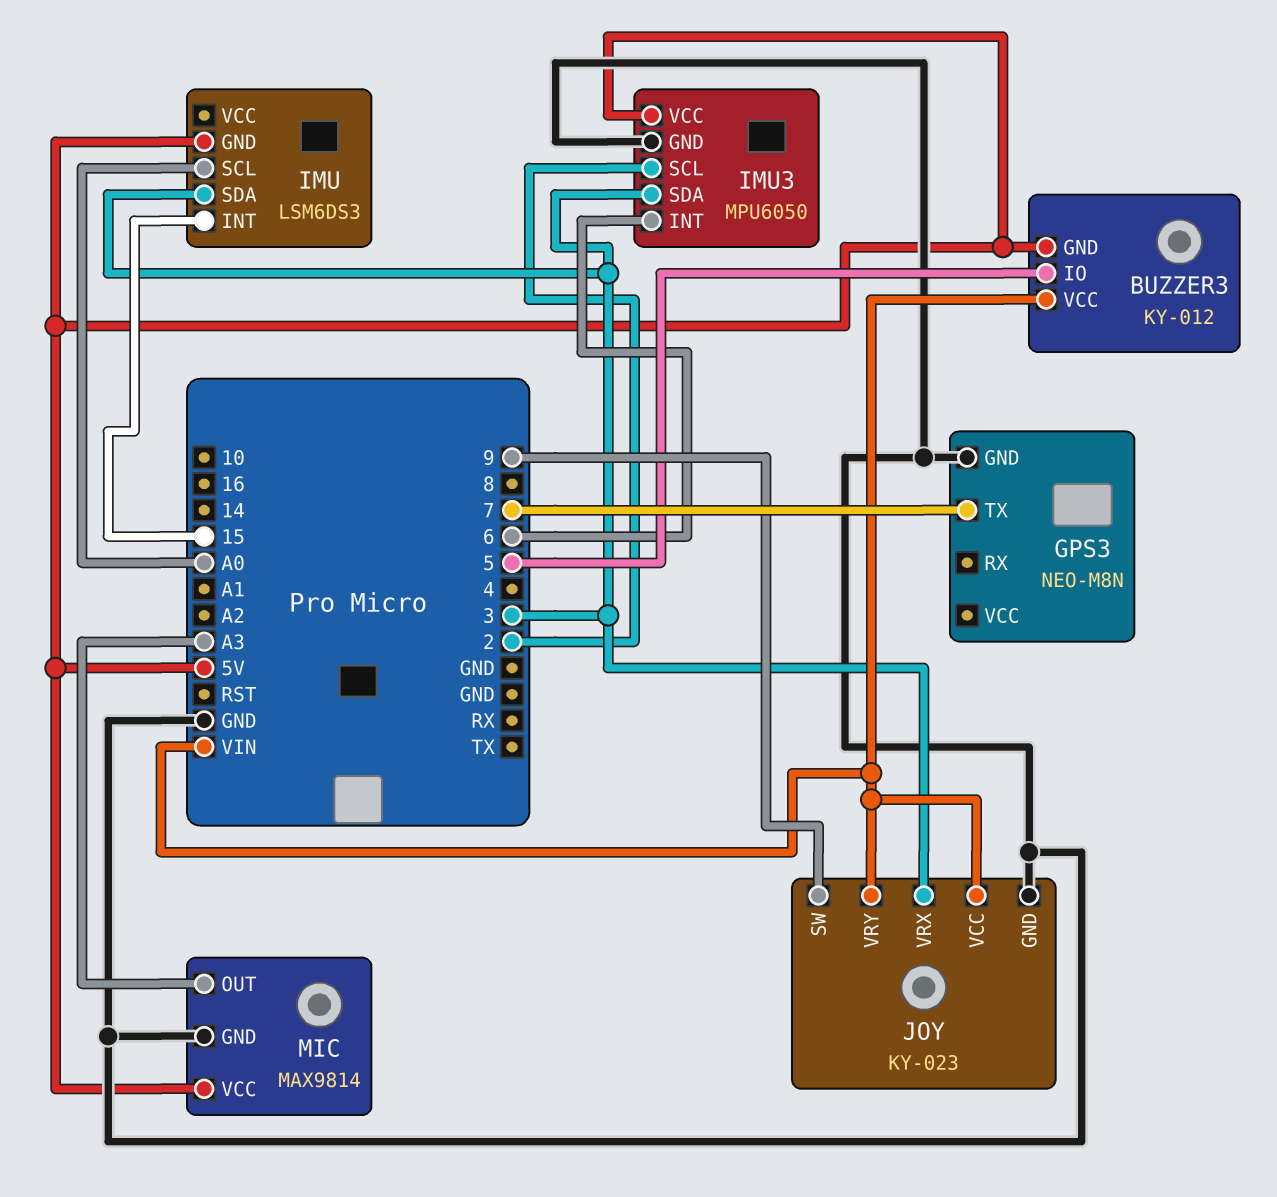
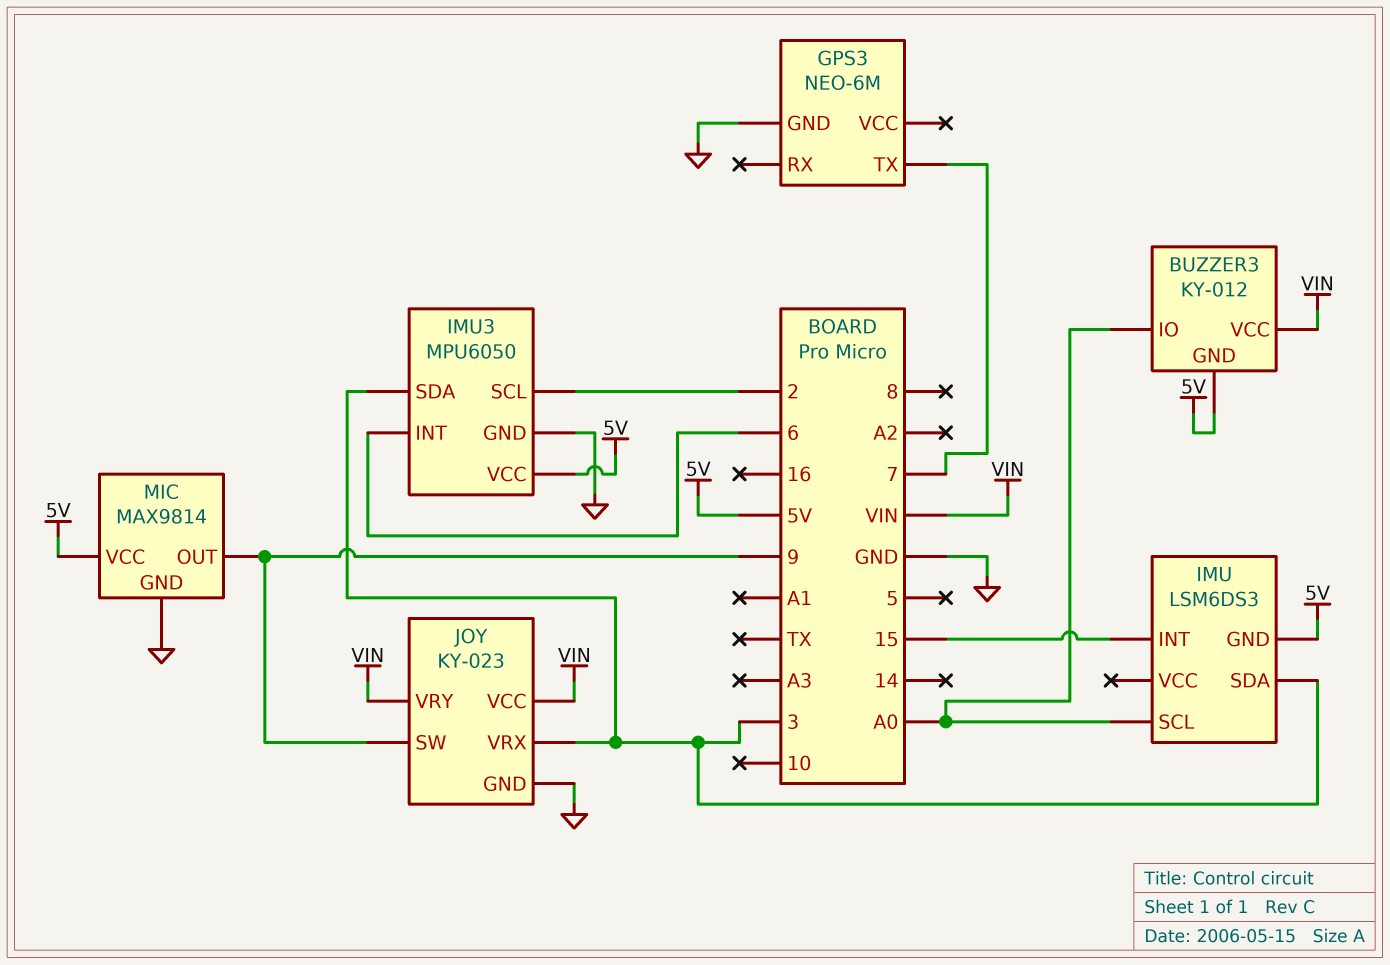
BUZZER3 pin IO: 5 -> A0
GPS3: NEO-M8N -> NEO-6M
MIC pin OUT: A3 -> 9

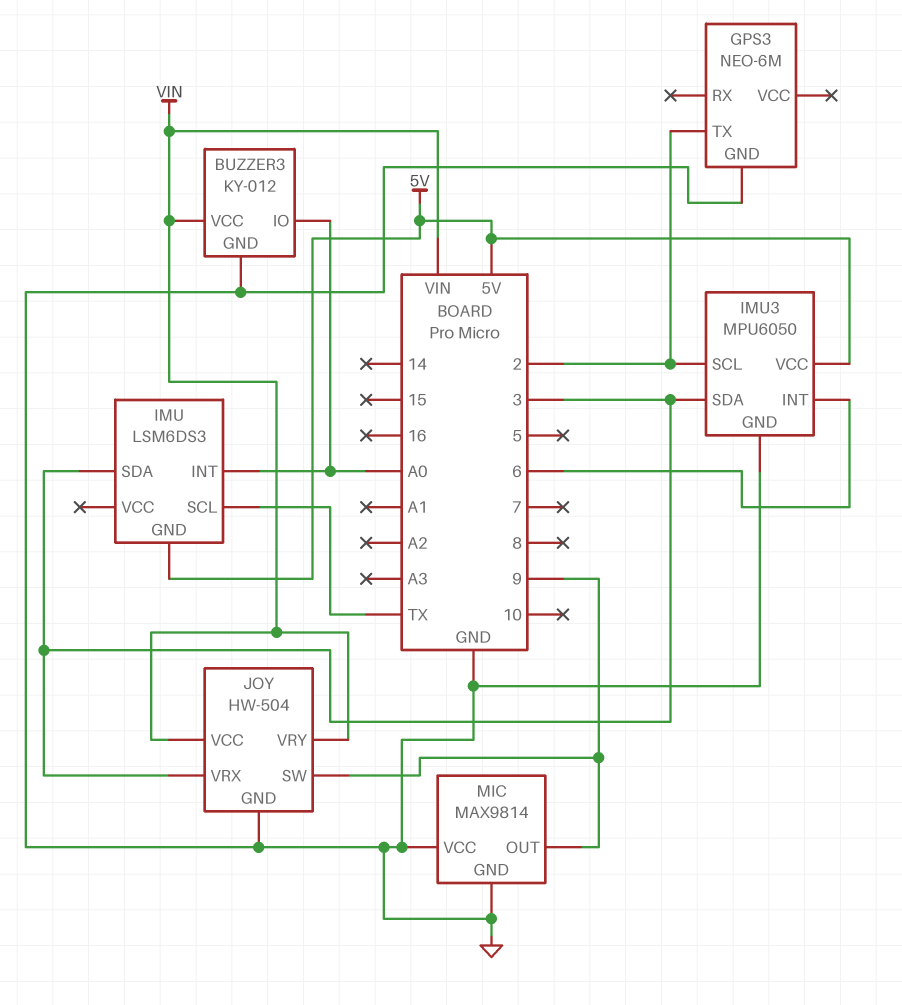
BUZZER3 pin GND: 5V -> GND
GPS3 pin TX: 7 -> 2
IMU pin INT: 15 -> A0
IMU pin SCL: A0 -> TX
JOY: KY-023 -> HW-504
MIC pin VCC: 5V -> GND

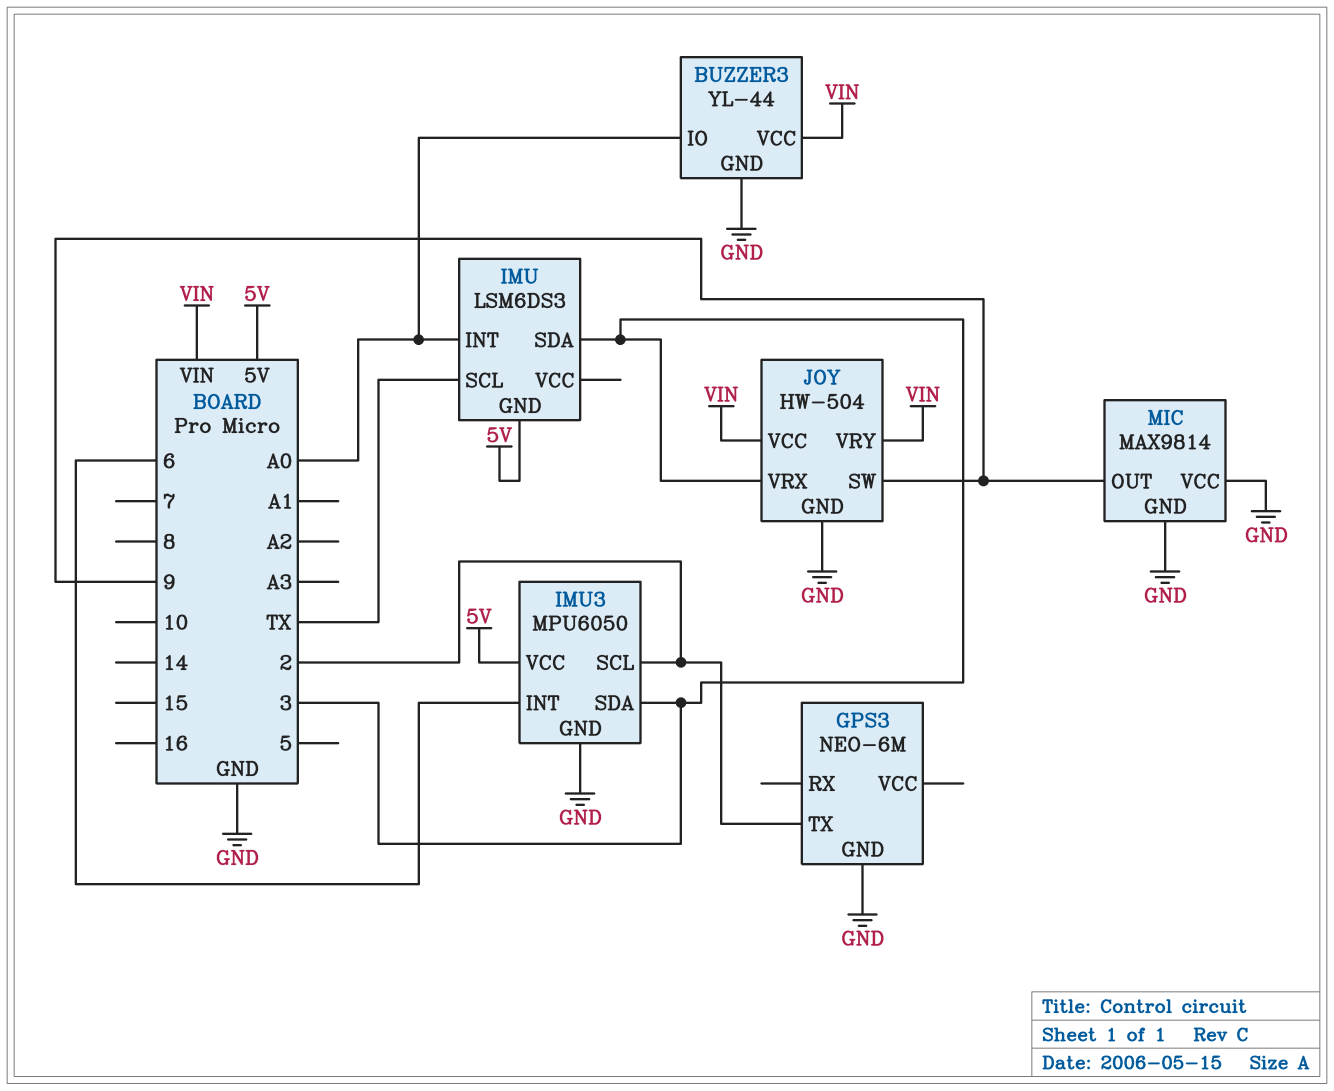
BUZZER3: KY-012 -> YL-44

